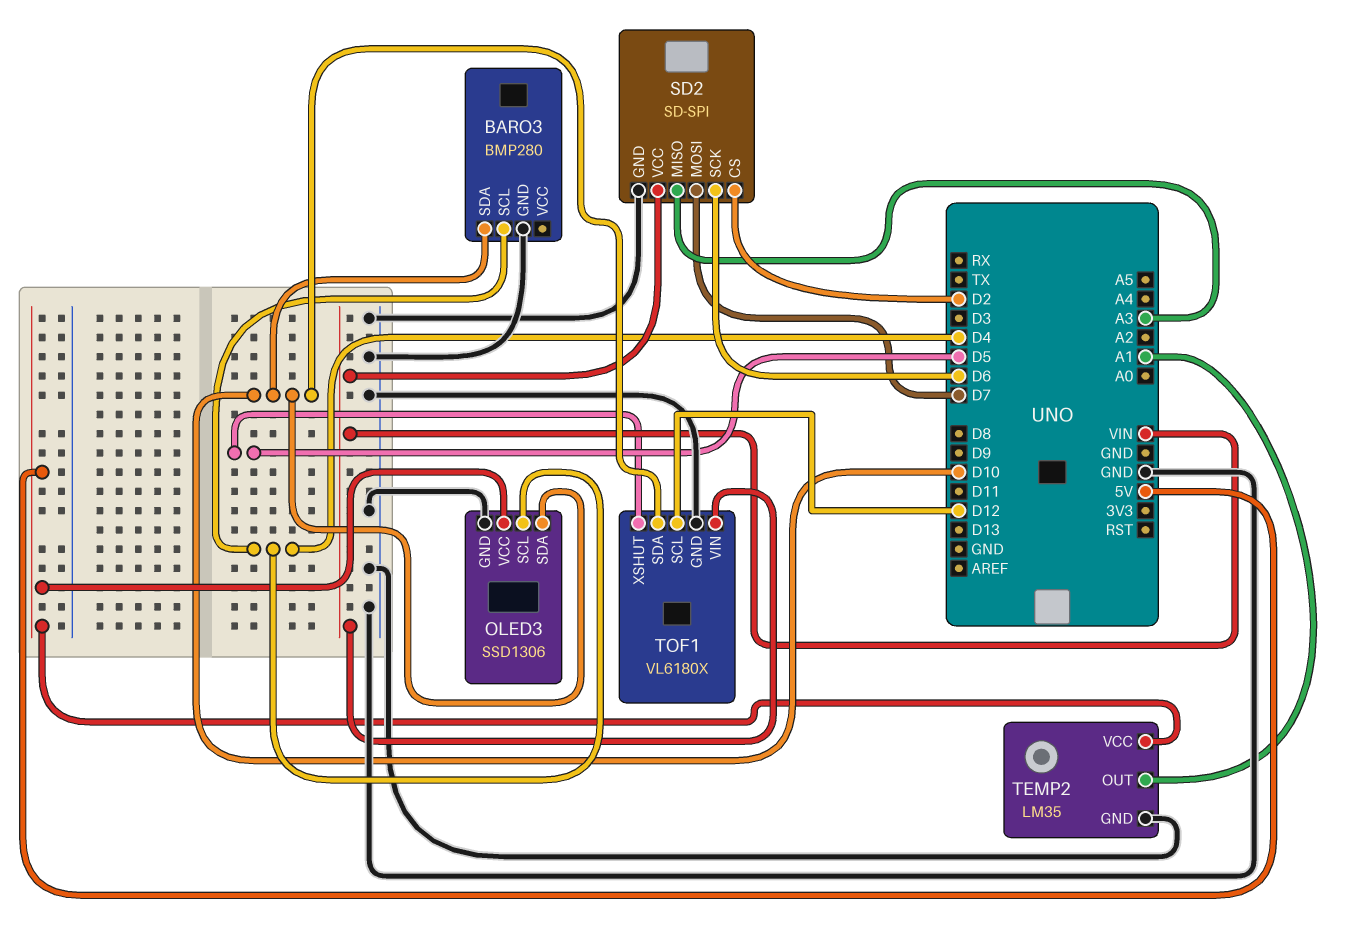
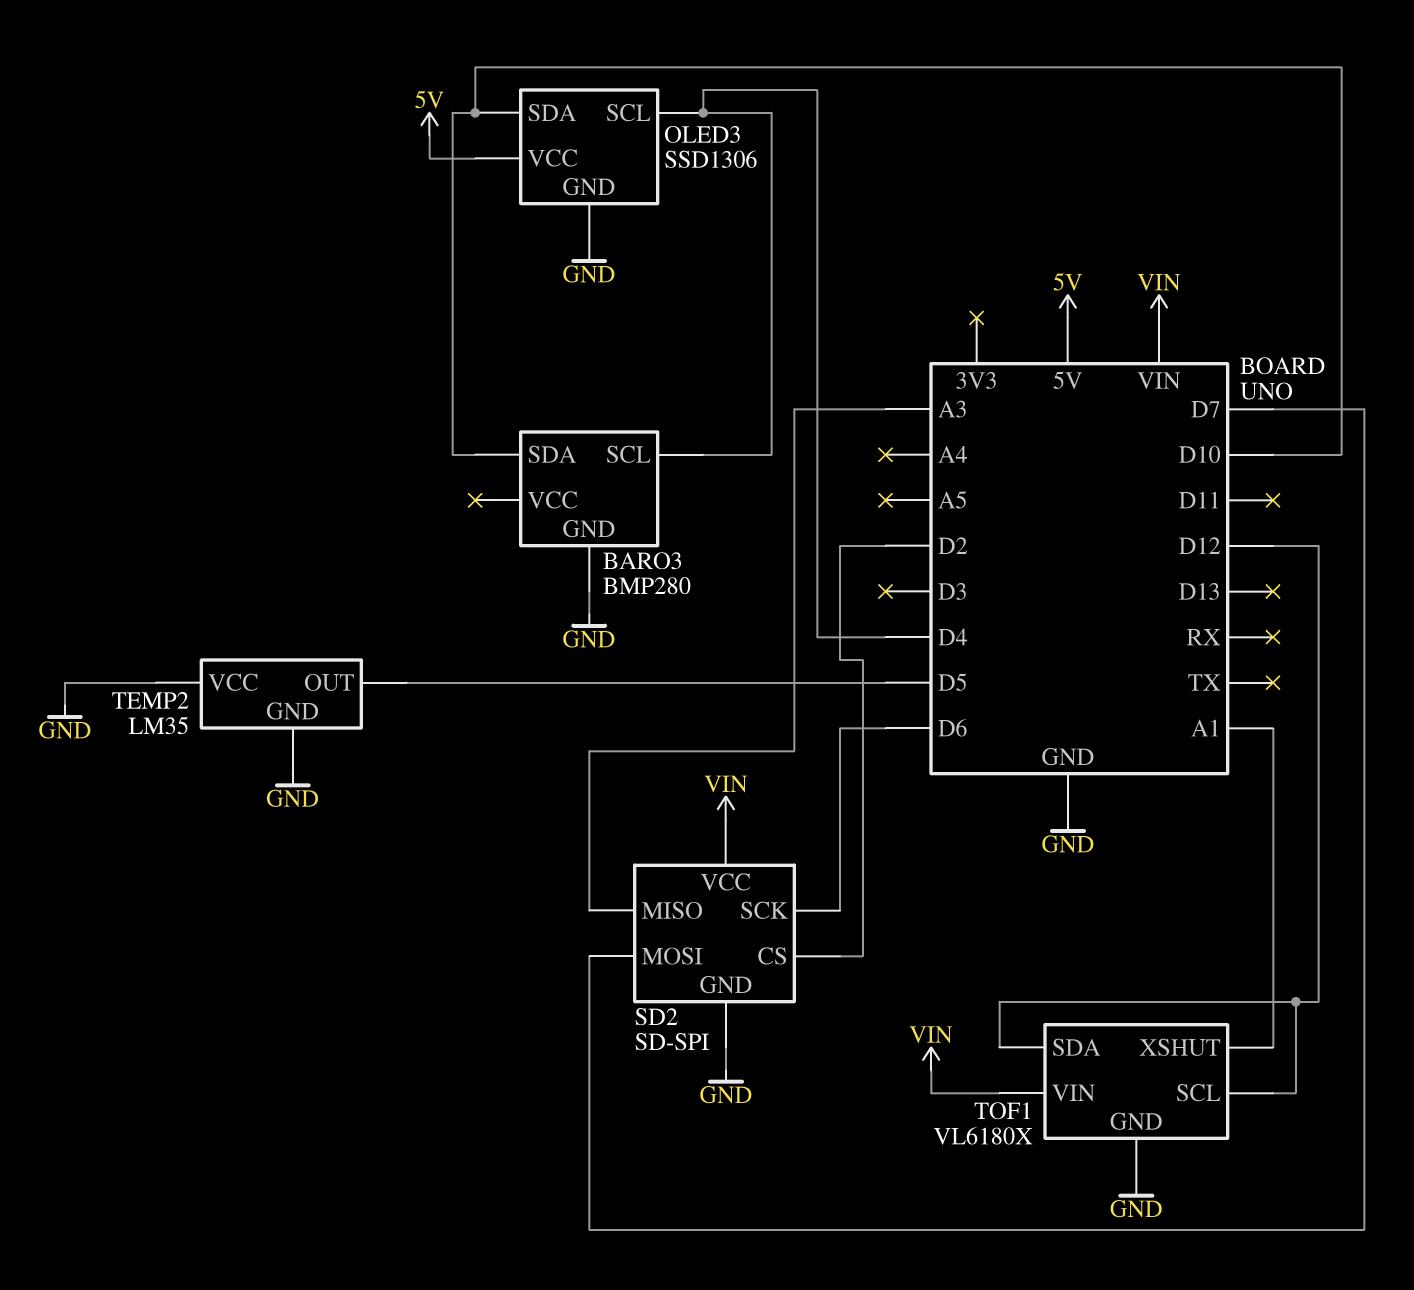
TEMP2 pin OUT: A1 -> D5
TEMP2 pin VCC: 5V -> GND
TOF1 pin SDA: D10 -> D12
TOF1 pin XSHUT: D5 -> A1

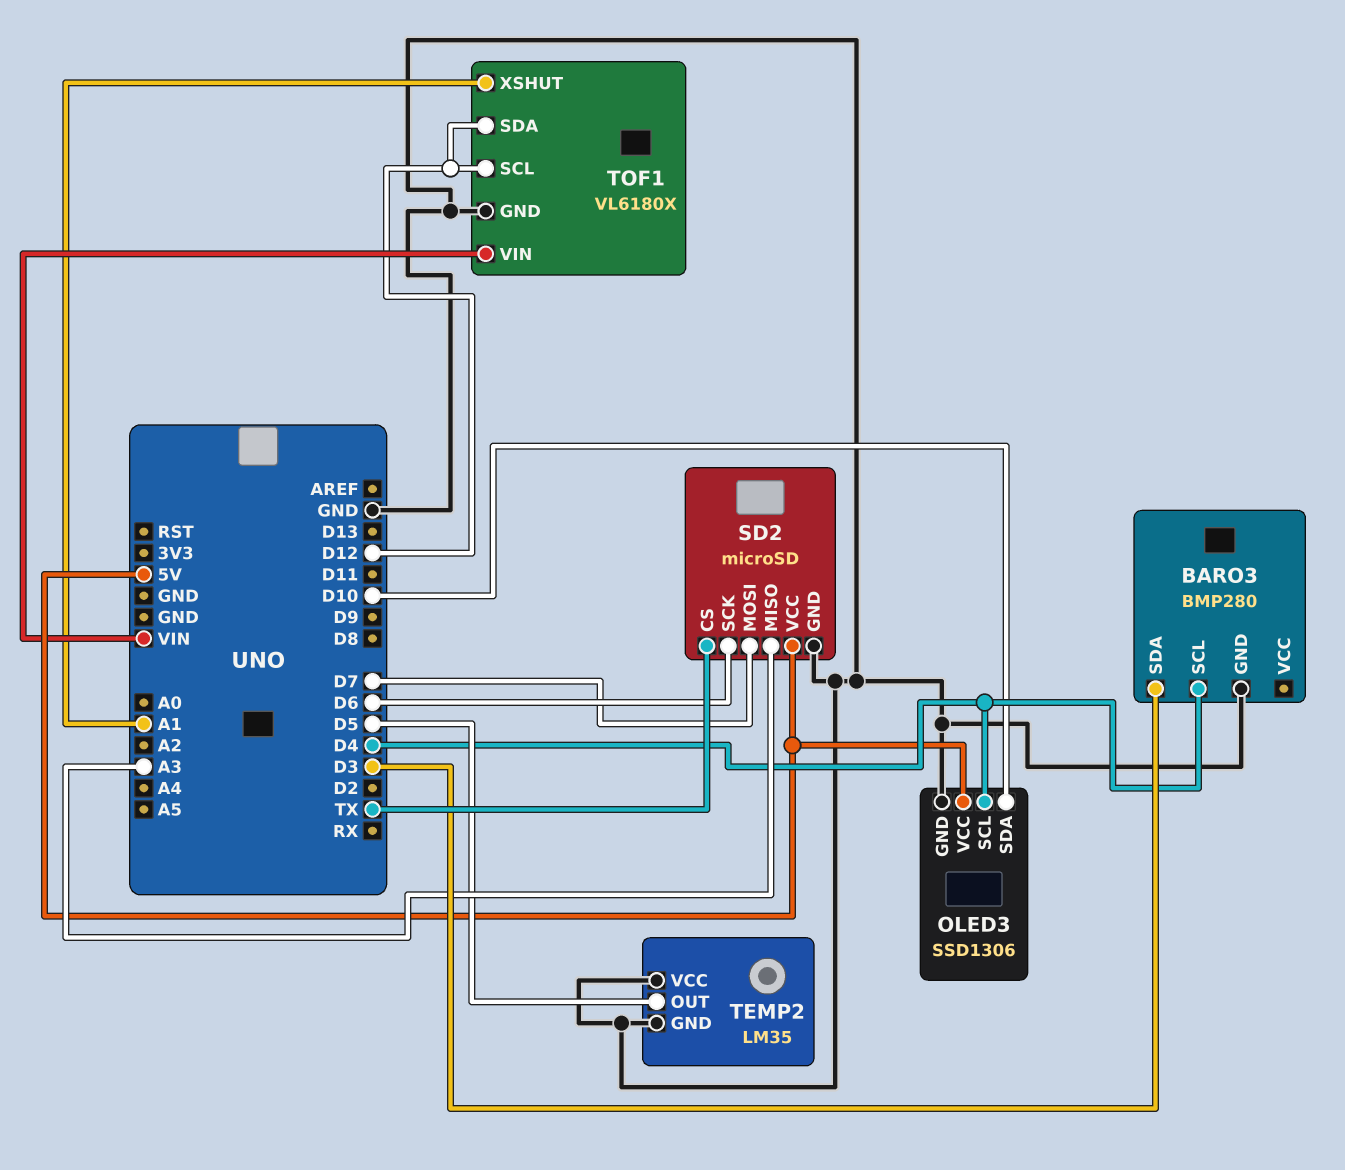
BARO3 pin SDA: D10 -> D3
SD2: SD-SPI -> microSD
SD2 pin CS: D2 -> TX
SD2 pin VCC: VIN -> 5V

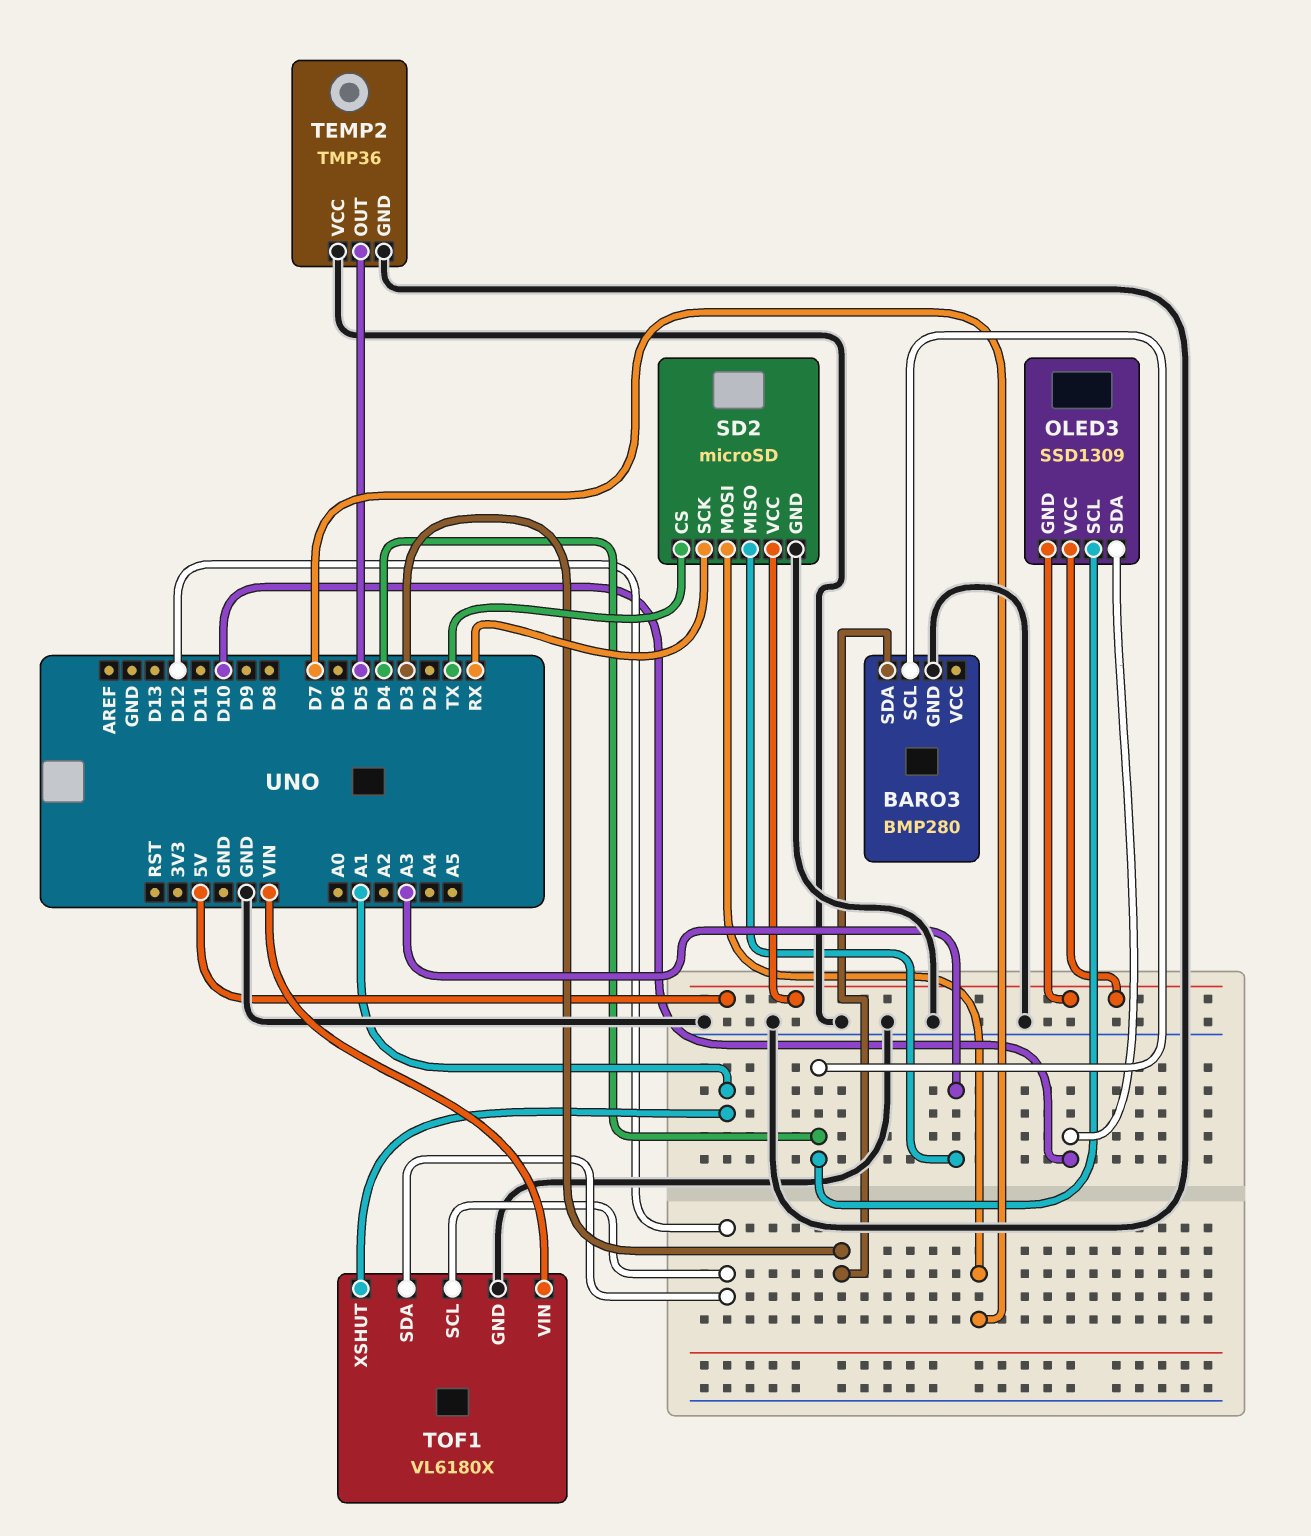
OLED3: SSD1306 -> SSD1309
OLED3 pin GND: GND -> 5V
SD2 pin SCK: D6 -> RX
TEMP2: LM35 -> TMP36

